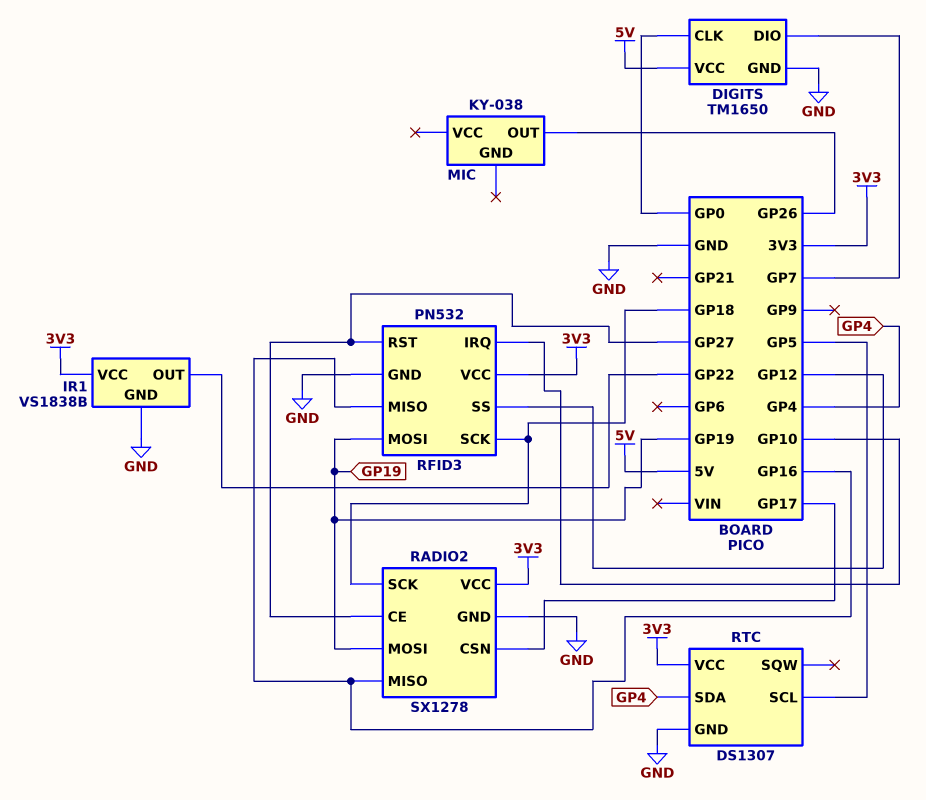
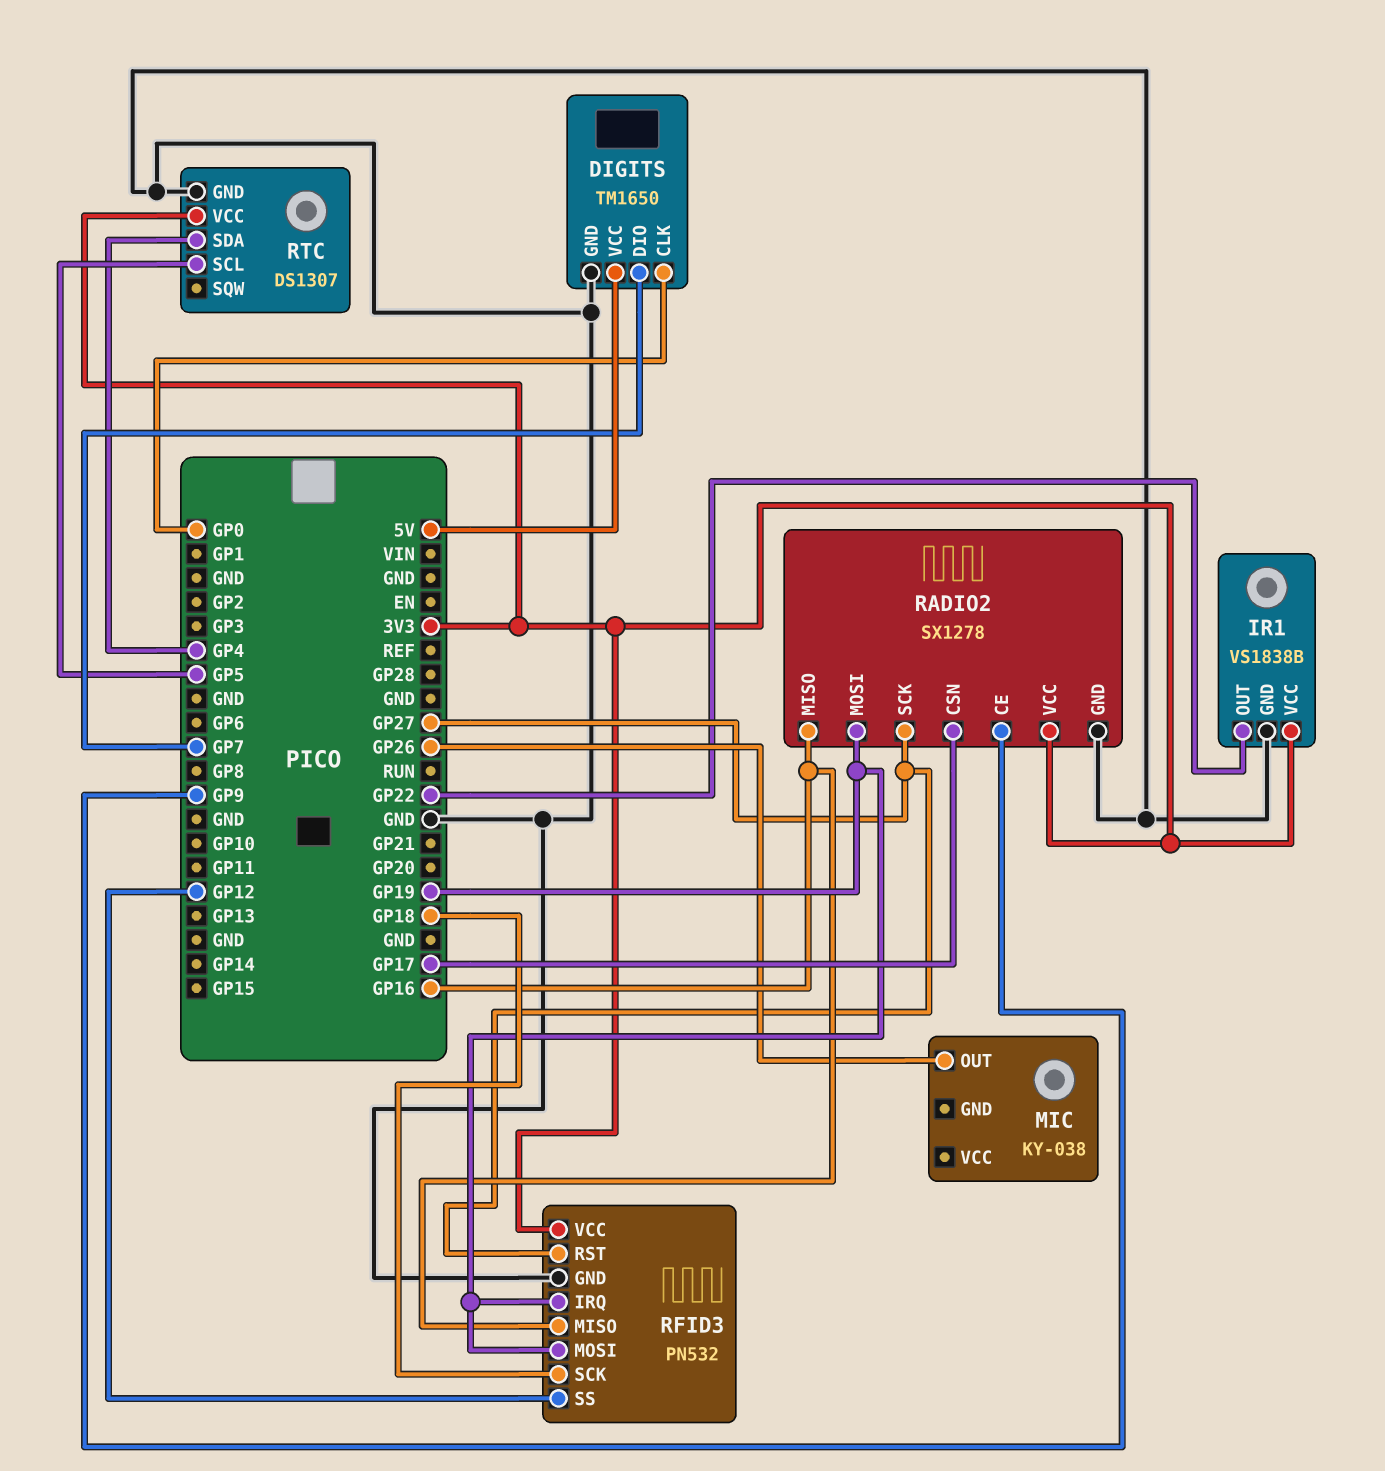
RADIO2 pin CE: GP27 -> GP9
RADIO2 pin SCK: GP18 -> GP27
RFID3 pin IRQ: GP10 -> GP19

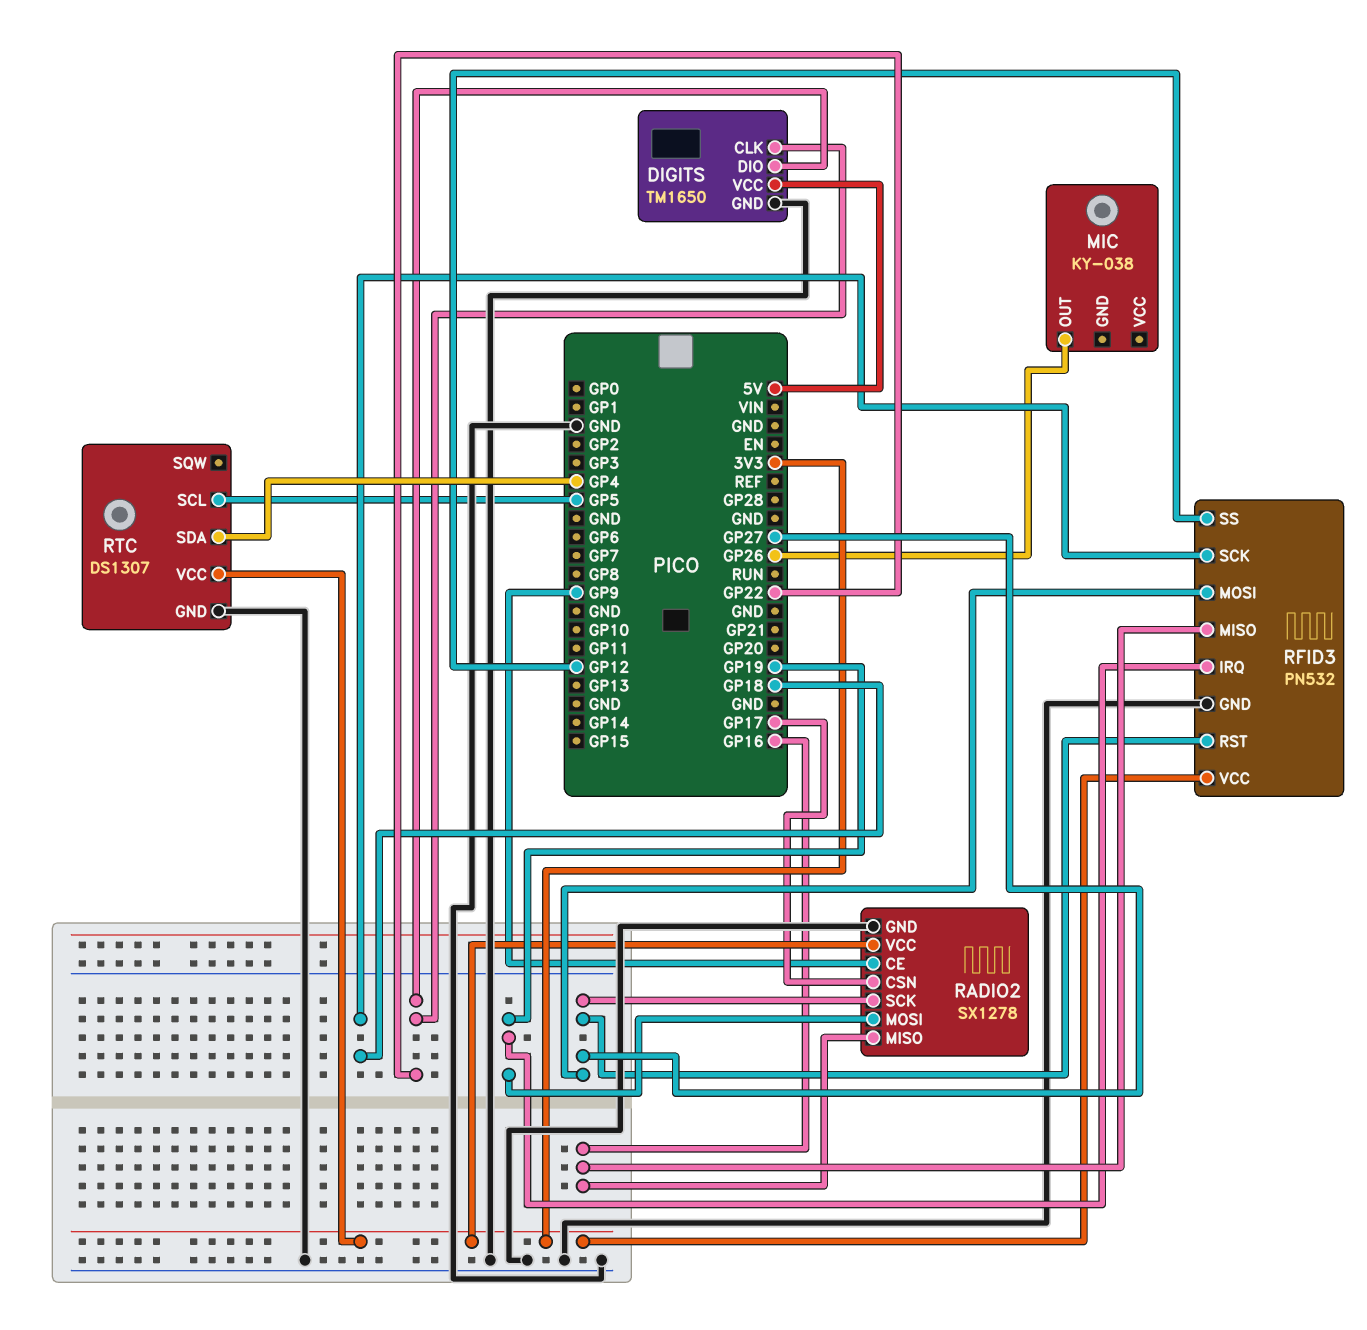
DIGITS pin CLK: GP0 -> GP22
DIGITS pin DIO: GP7 -> GP22
IR1: VS1838B -> none
IR1 pin GND: GND -> none
IR1 pin OUT: GP22 -> none
IR1 pin VCC: 3V3 -> none
RFID3 pin MOSI: GP19 -> GP27

